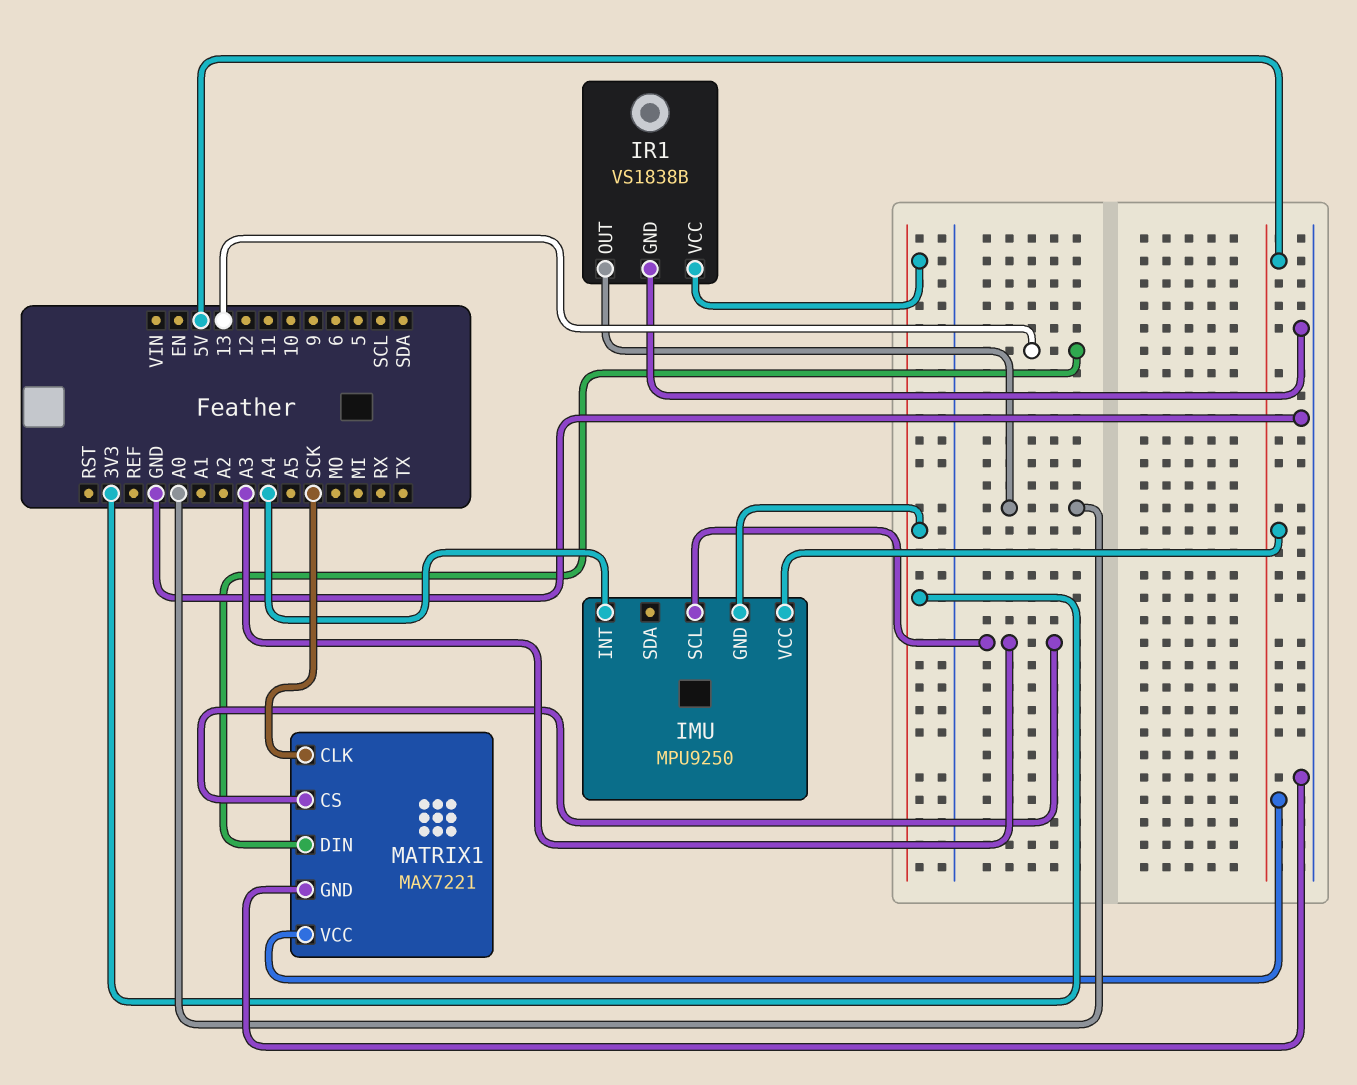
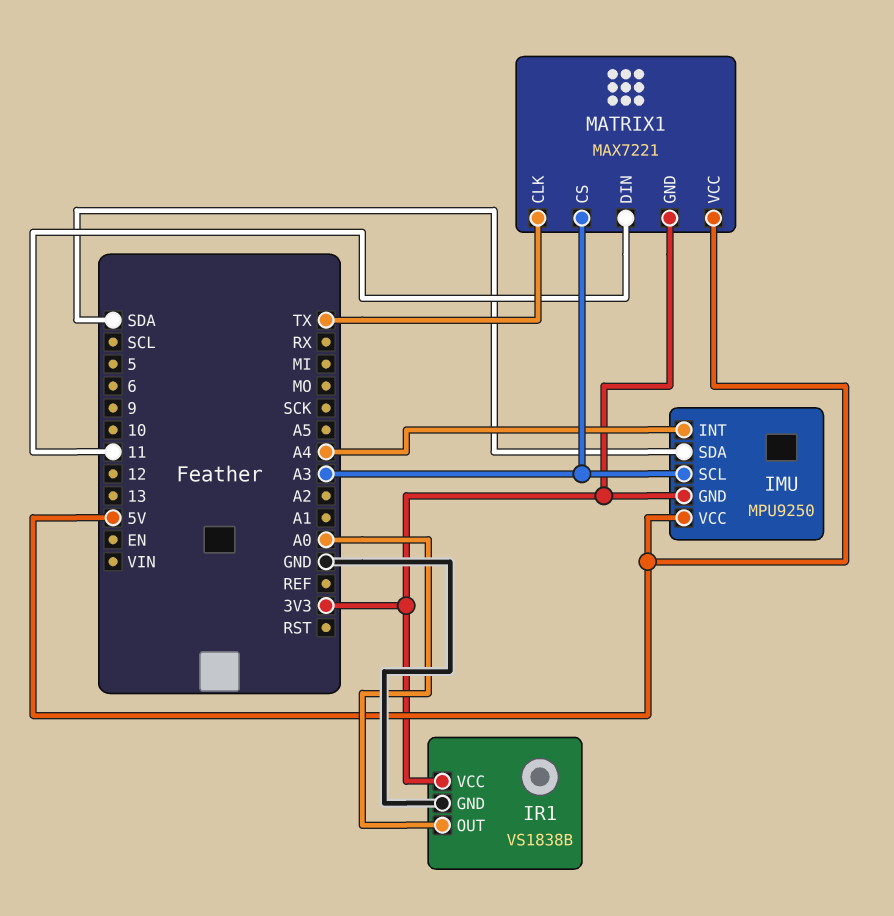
IMU pin SDA: none -> SDA
MATRIX1 pin CLK: SCK -> TX
MATRIX1 pin DIN: 13 -> 11
MATRIX1 pin GND: GND -> 3V3

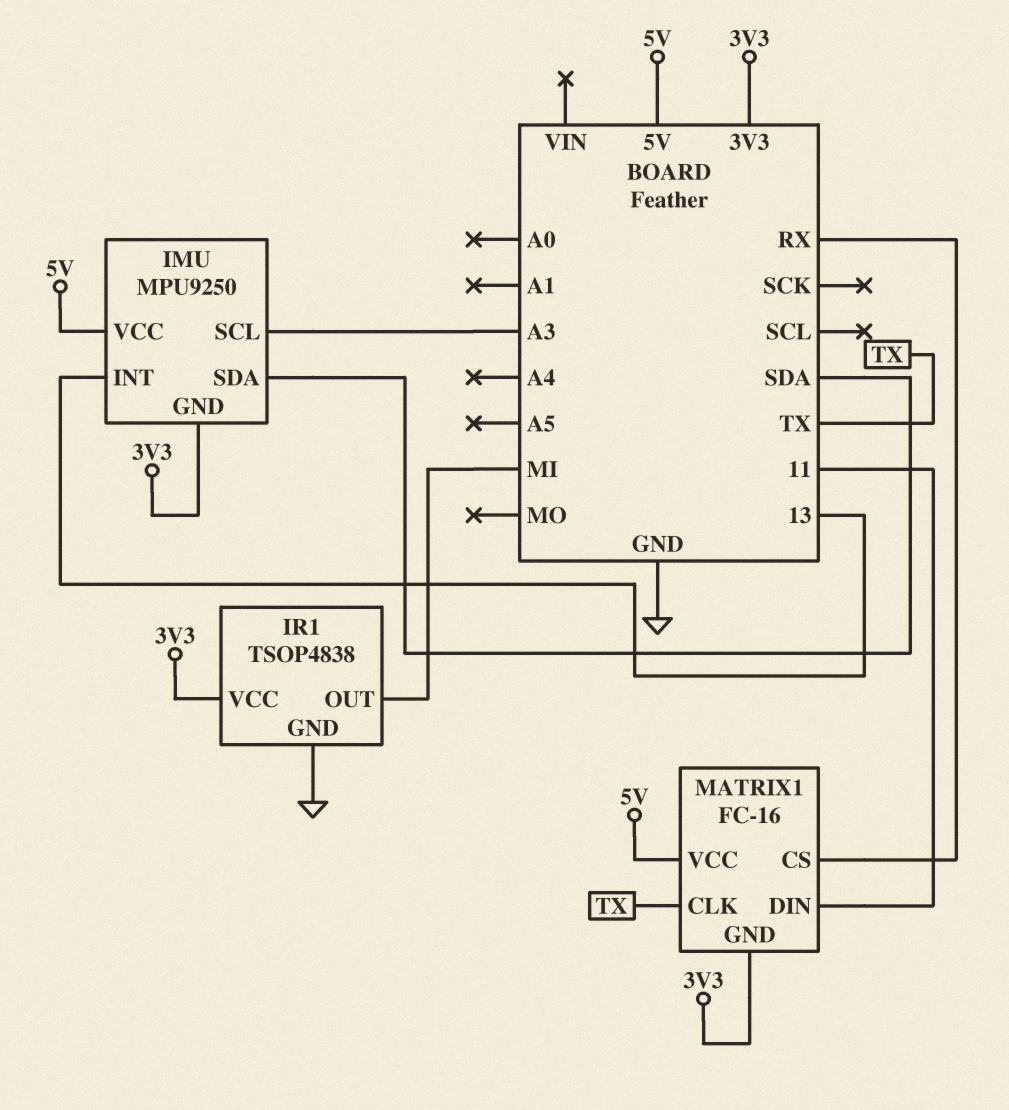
IMU pin INT: A4 -> 13
IR1: VS1838B -> TSOP4838
IR1 pin OUT: A0 -> MI
MATRIX1: MAX7221 -> FC-16
MATRIX1 pin CS: A3 -> RX

